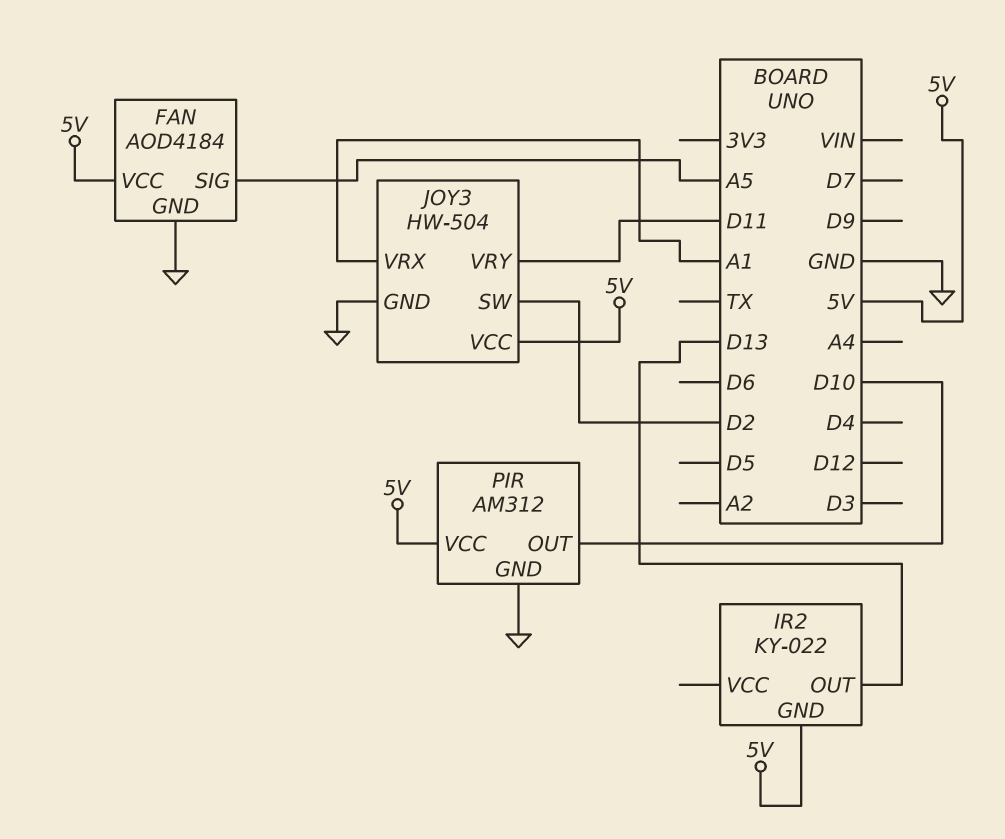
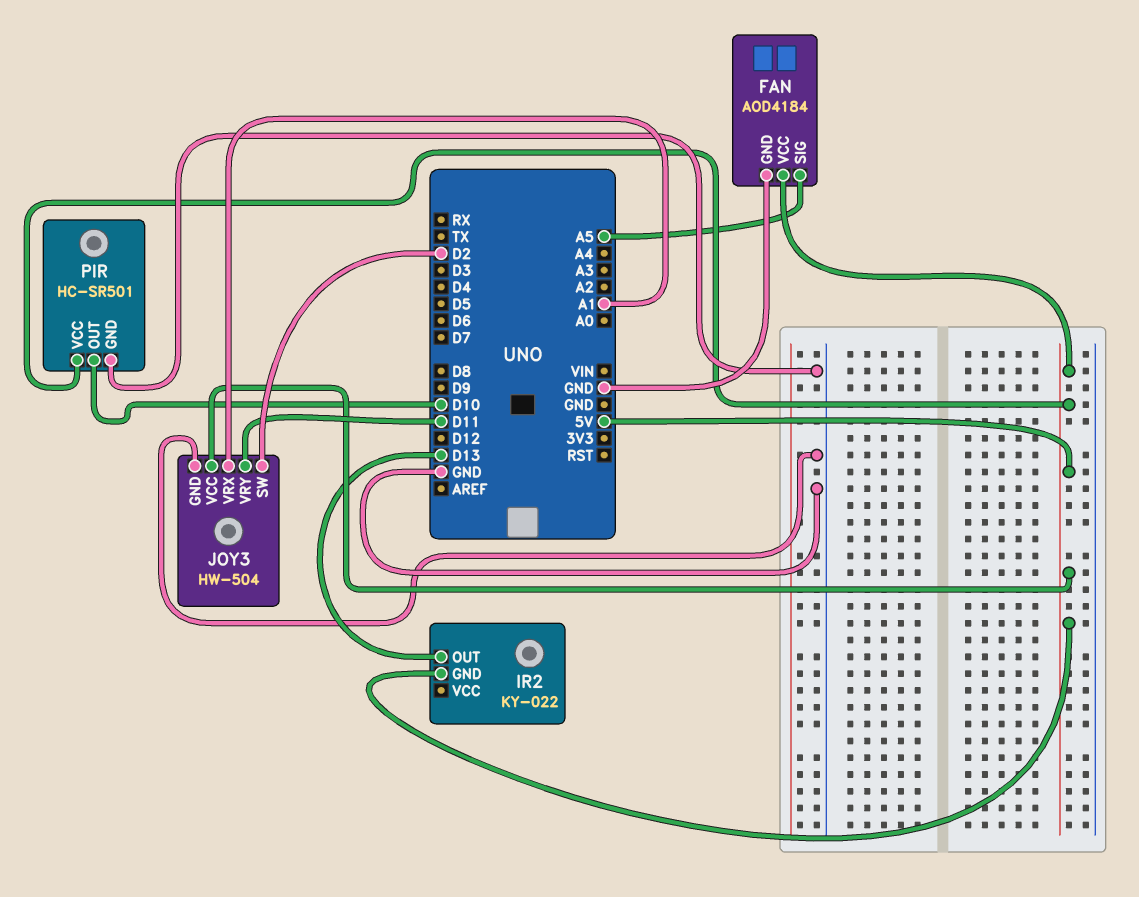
PIR: AM312 -> HC-SR501

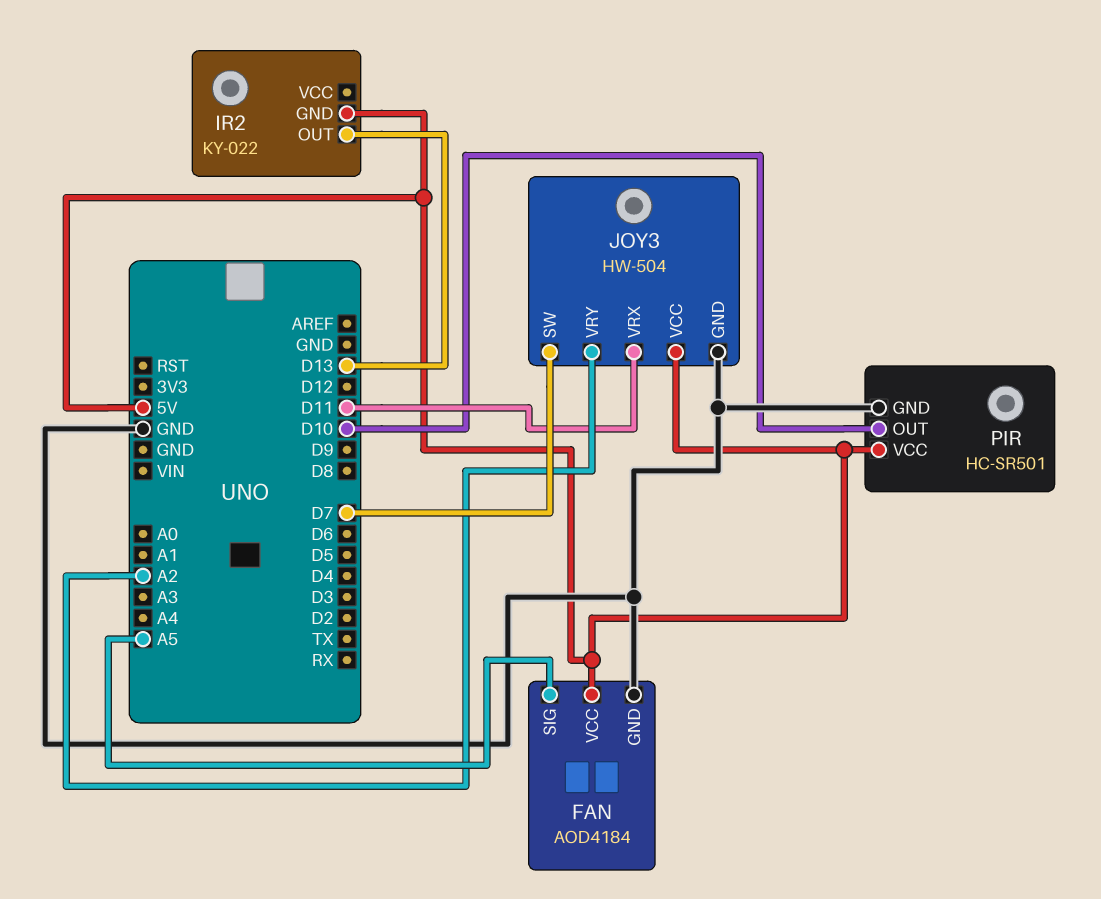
JOY3 pin SW: D2 -> D7
JOY3 pin VRX: A1 -> D11
JOY3 pin VRY: D11 -> A2

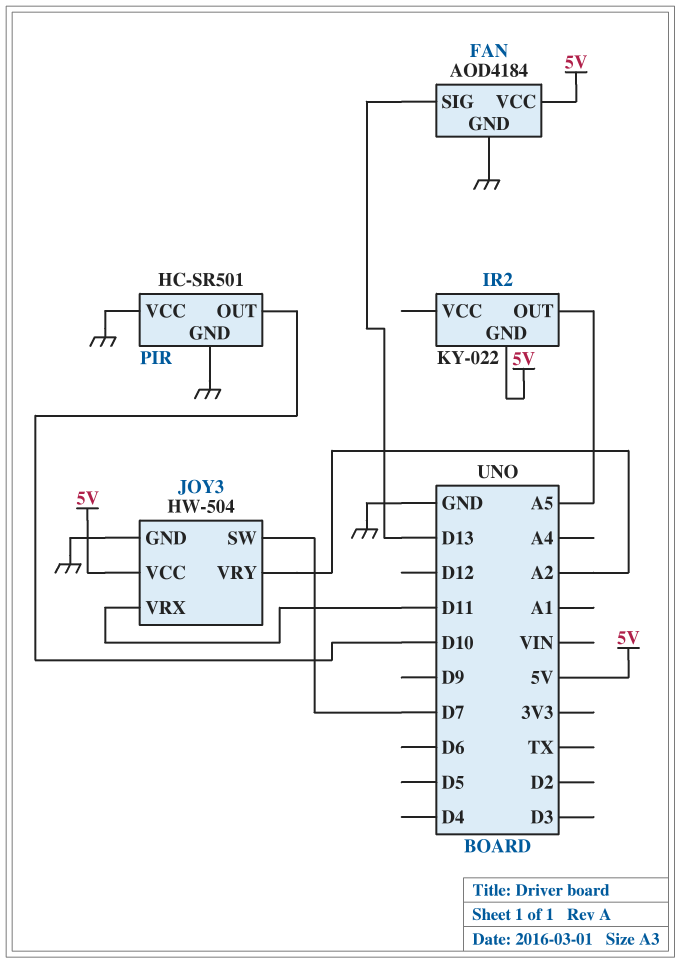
FAN pin SIG: A5 -> D13
IR2 pin OUT: D13 -> A5
PIR pin VCC: 5V -> GND

